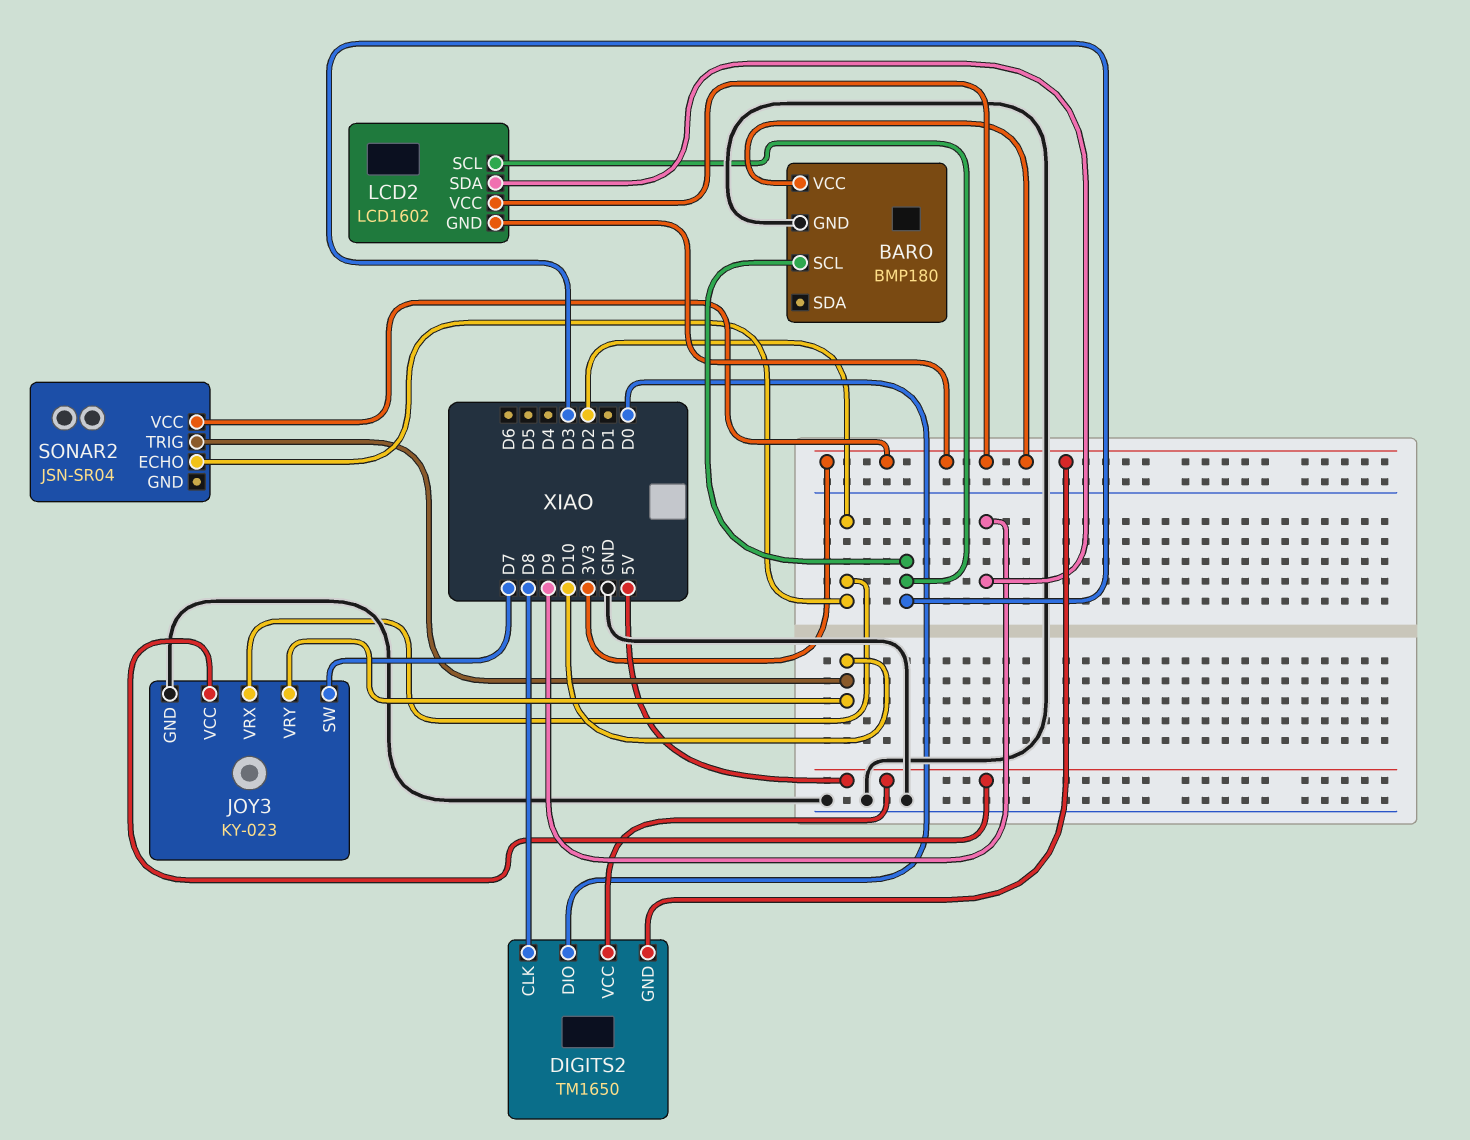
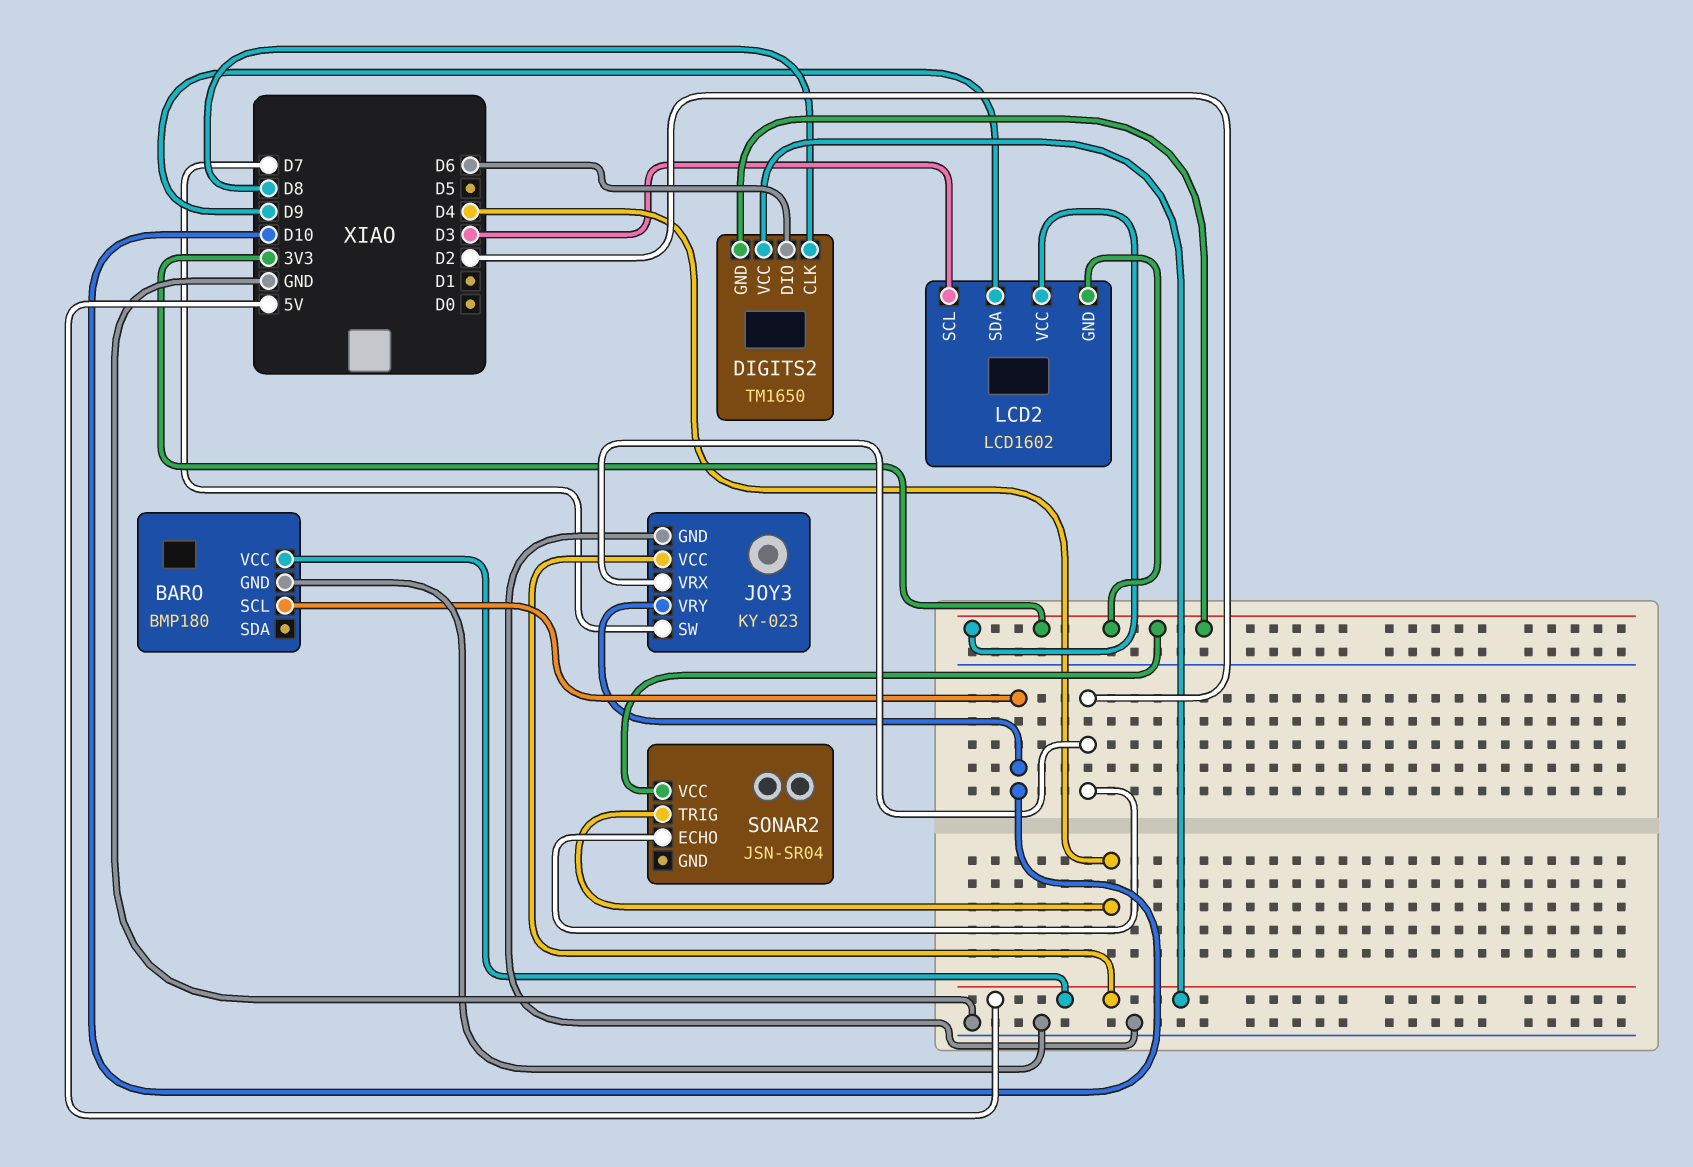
BARO pin SCL: D3 -> D10
BARO pin VCC: 3V3 -> 5V
DIGITS2 pin DIO: D0 -> D6
SONAR2 pin TRIG: D10 -> D4

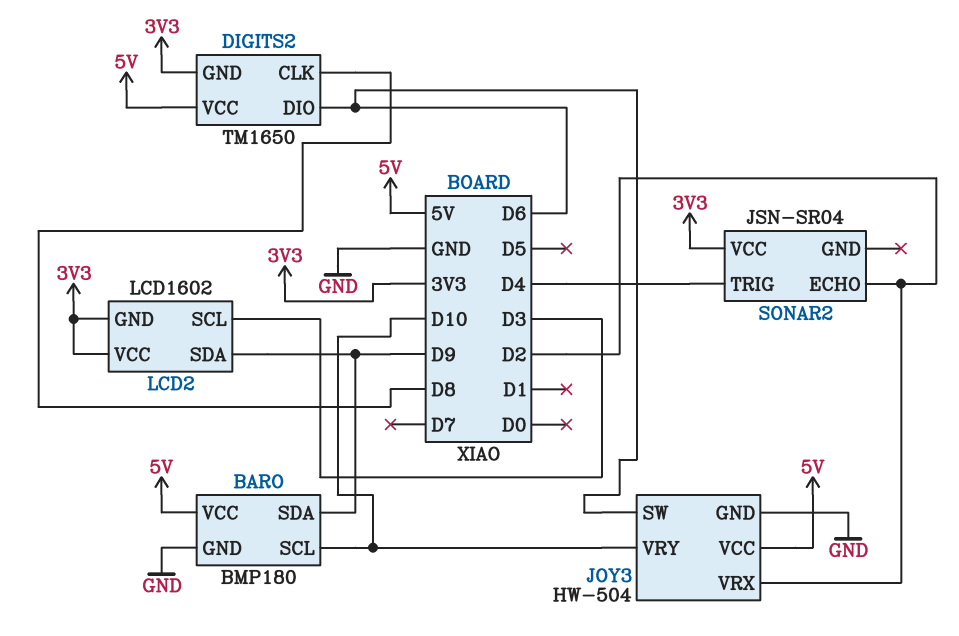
BARO pin SDA: none -> D9
JOY3: KY-023 -> HW-504
JOY3 pin SW: D7 -> D6

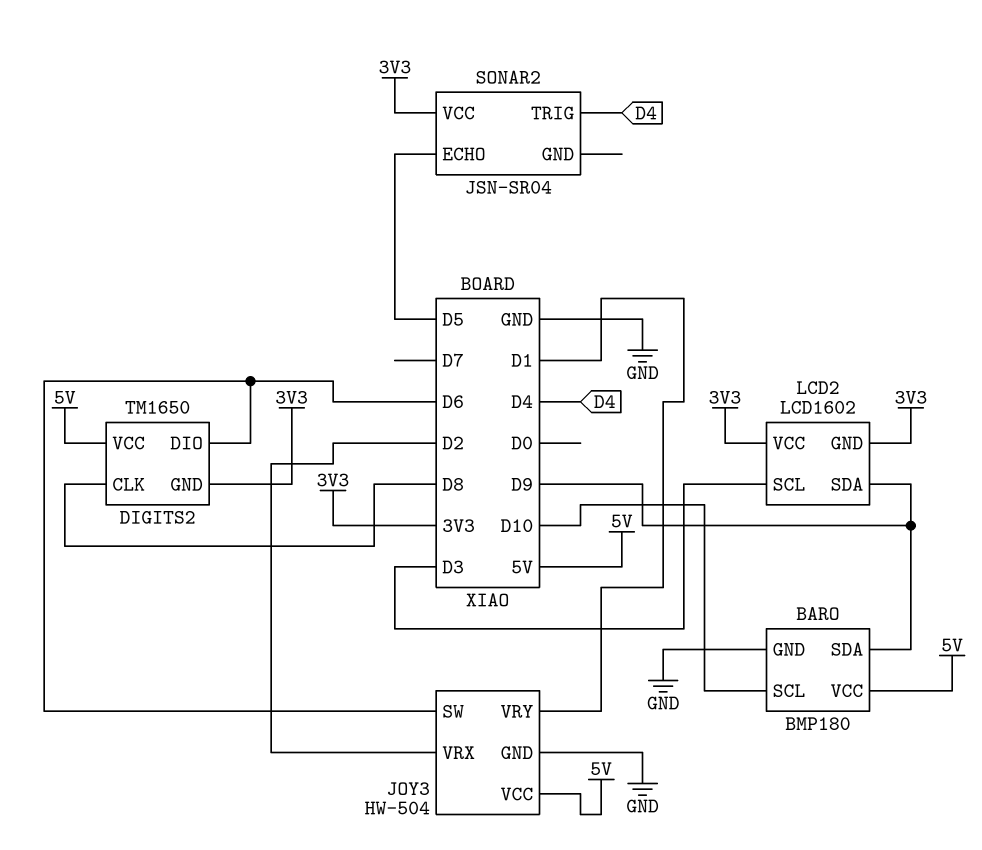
JOY3 pin VRY: D10 -> D1
SONAR2 pin ECHO: D2 -> D5

